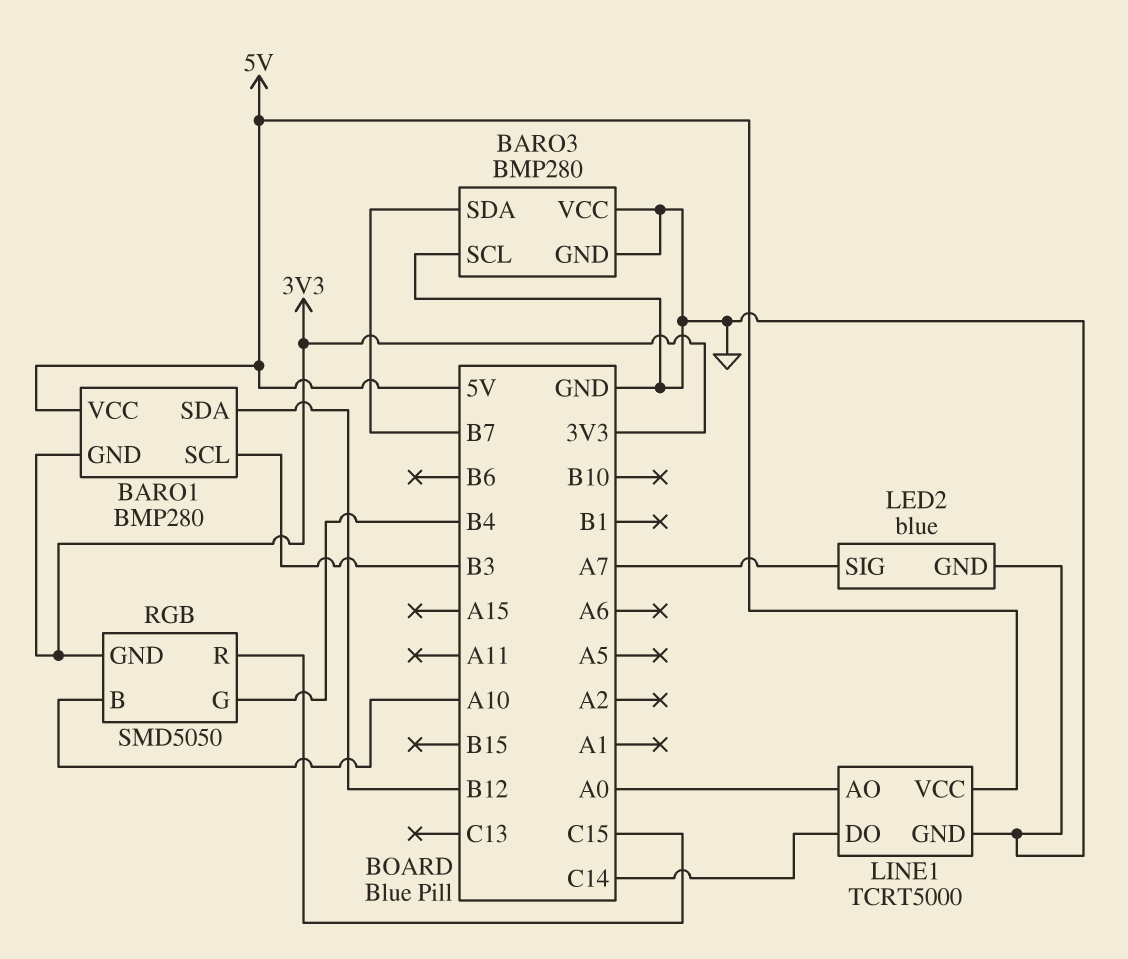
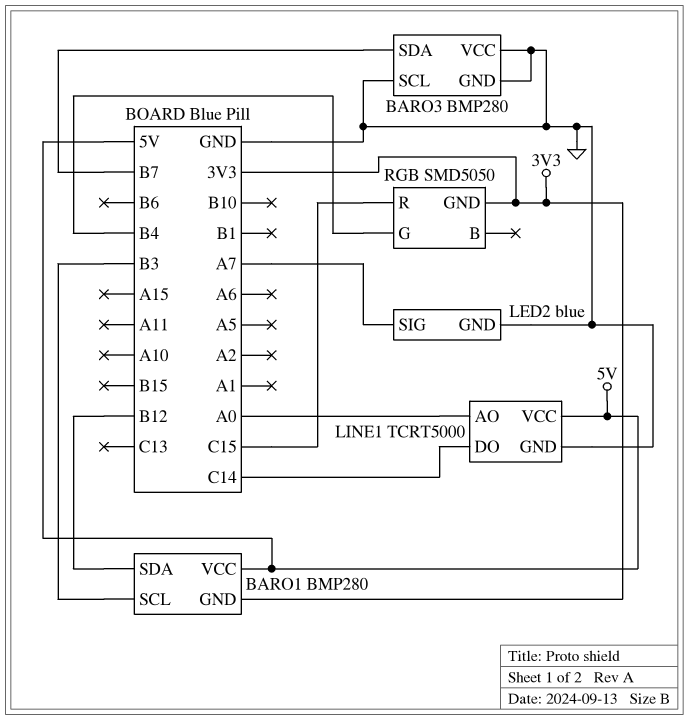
RGB pin B: A10 -> none

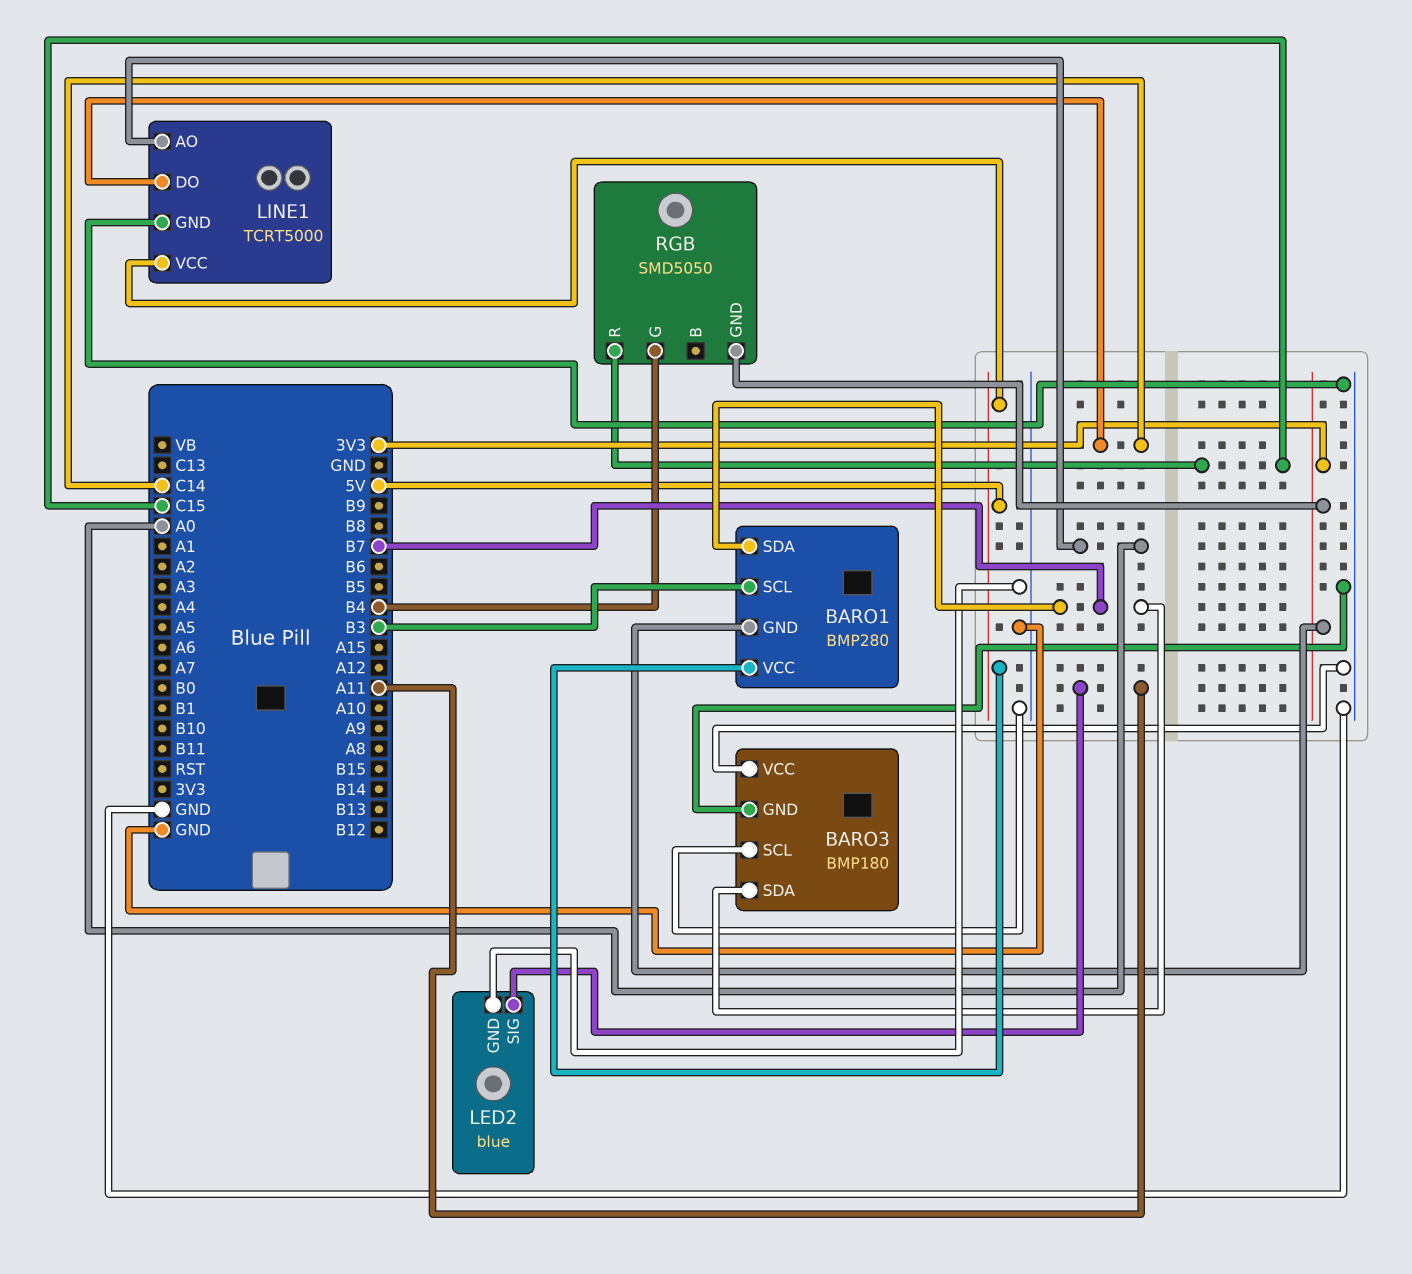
BARO1 pin SDA: B12 -> B7
BARO3: BMP280 -> BMP180
LED2 pin SIG: A7 -> A11

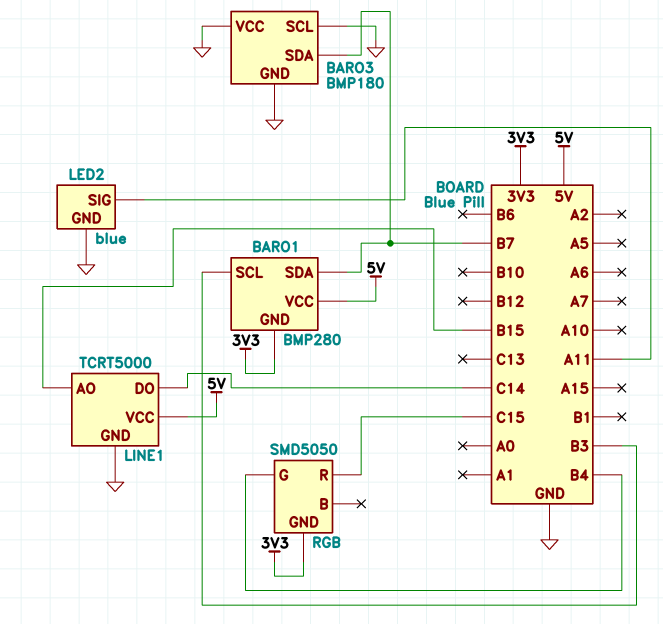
LINE1 pin AO: A0 -> B15

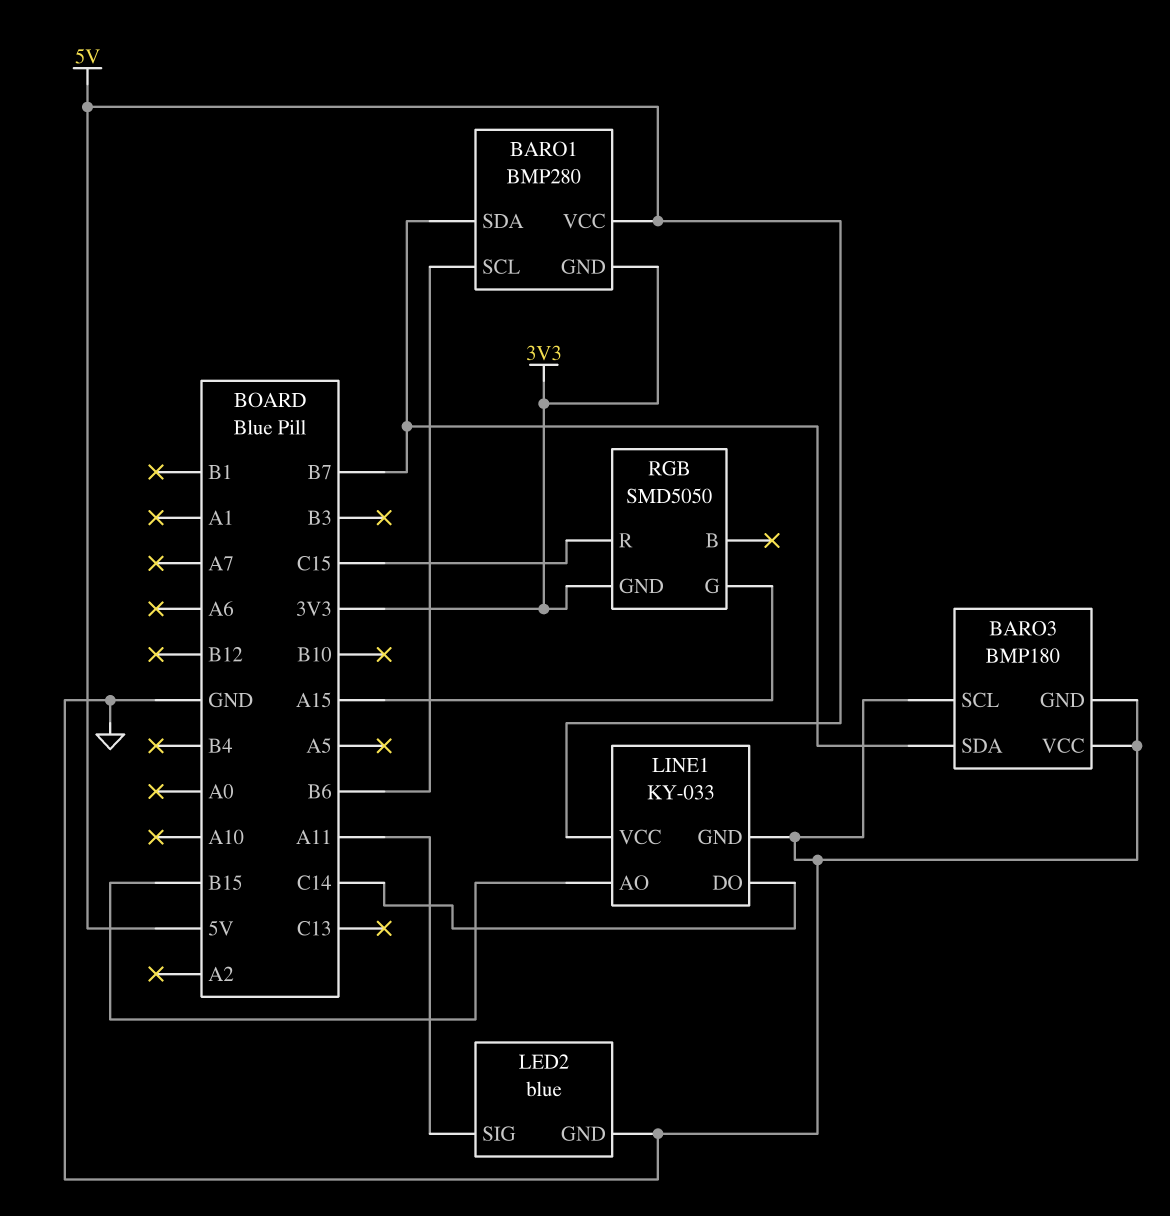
BARO1 pin SCL: B3 -> B6
LINE1: TCRT5000 -> KY-033
RGB pin G: B4 -> A15

